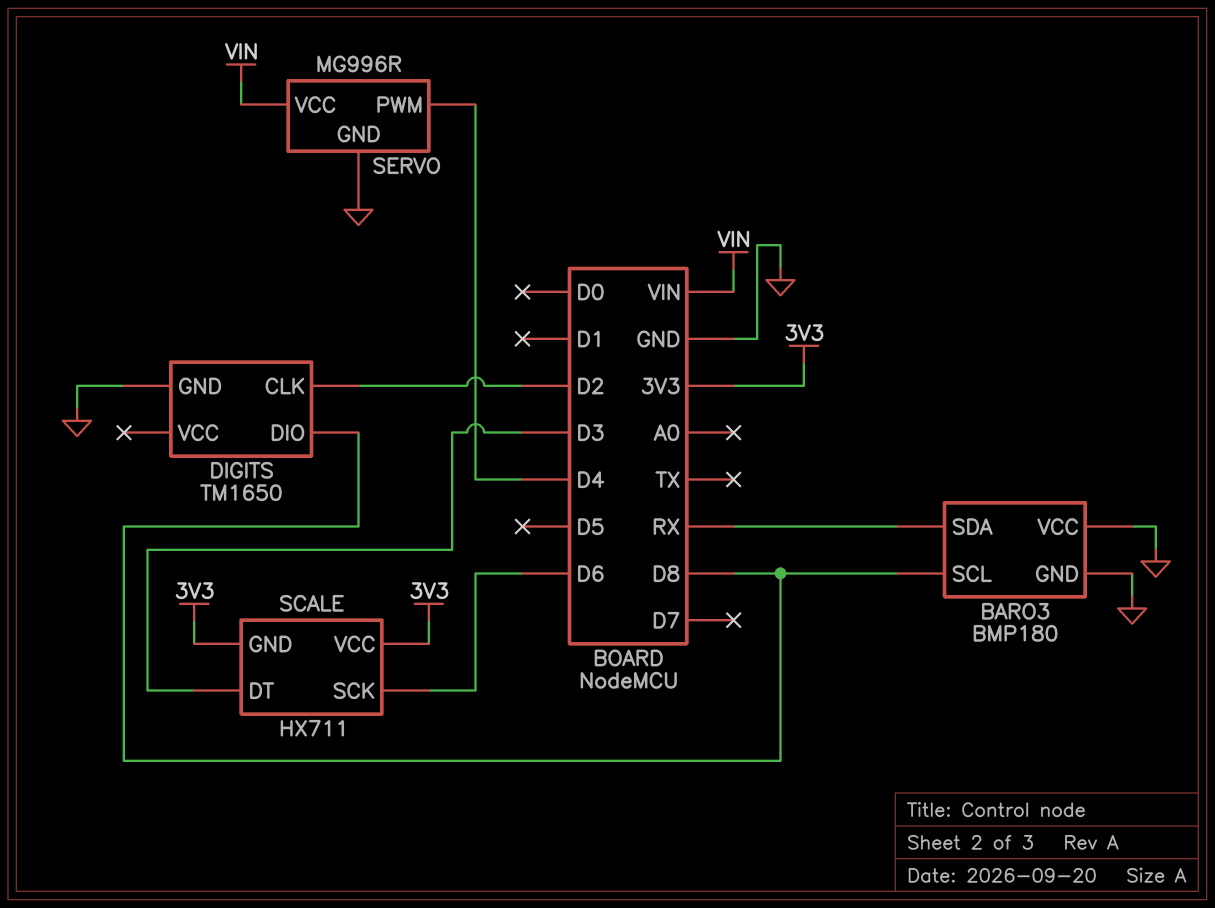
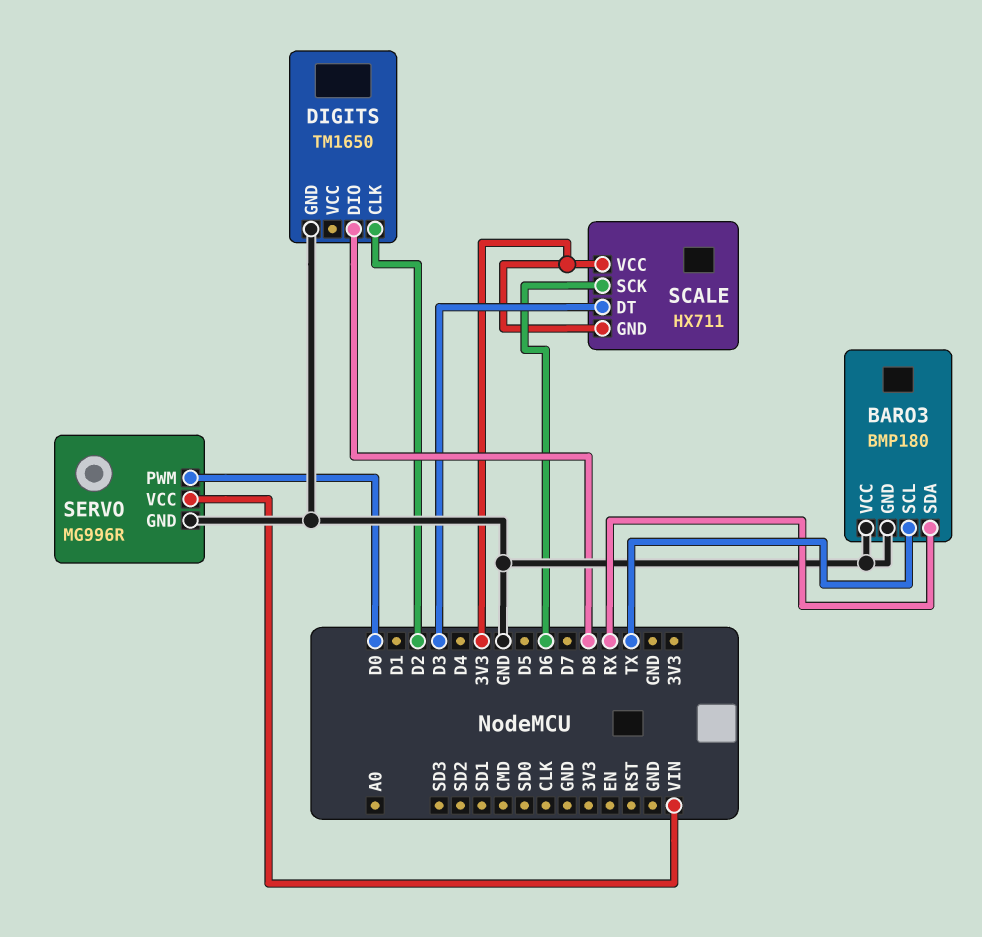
BARO3 pin SCL: D8 -> TX
SERVO pin PWM: D4 -> D0

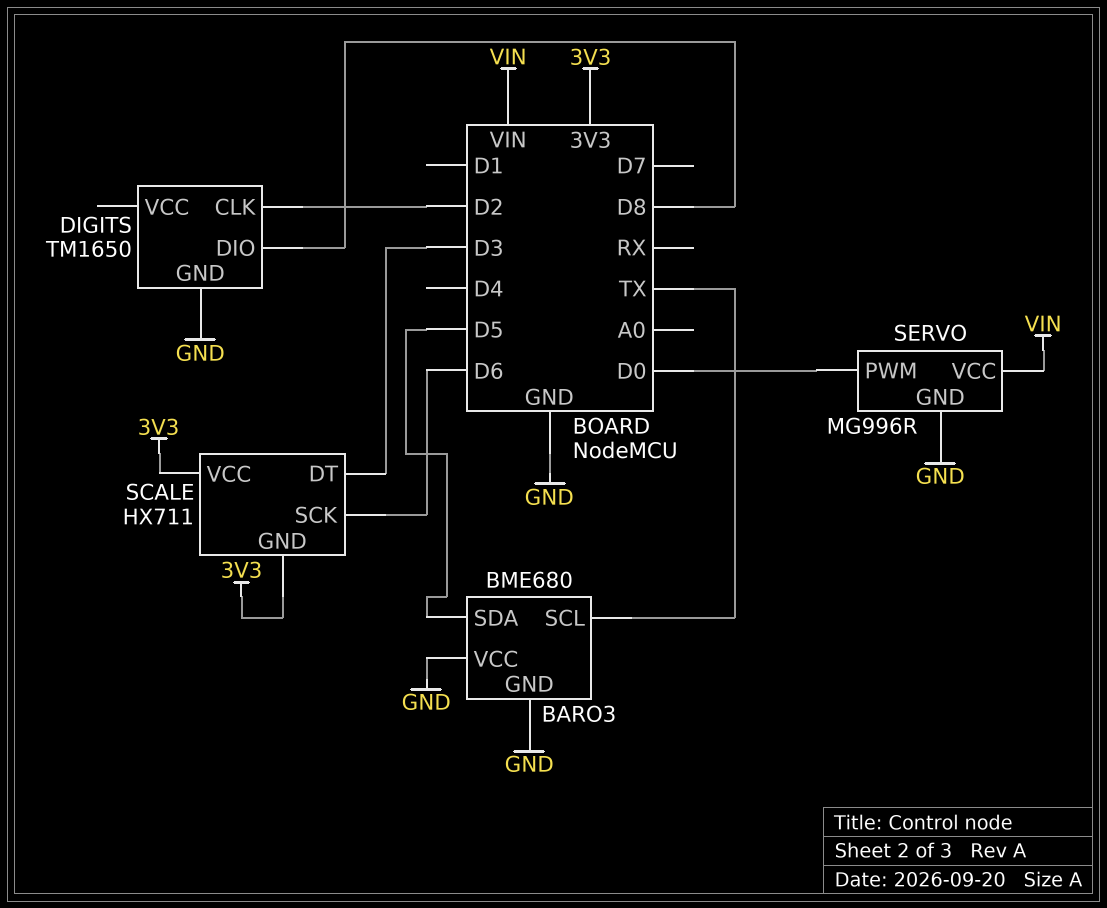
BARO3: BMP180 -> BME680
BARO3 pin SDA: RX -> D5

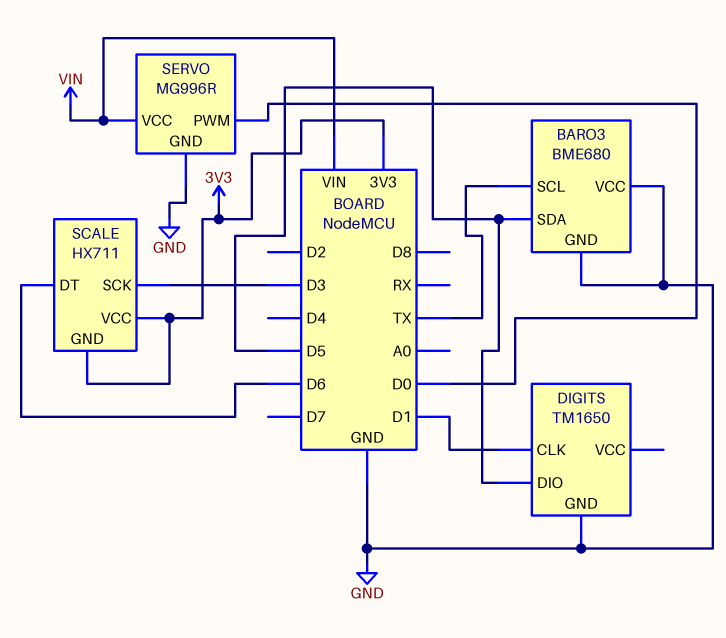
DIGITS pin CLK: D2 -> D1
DIGITS pin DIO: D8 -> D5
SCALE pin DT: D3 -> D6
SCALE pin SCK: D6 -> D3

